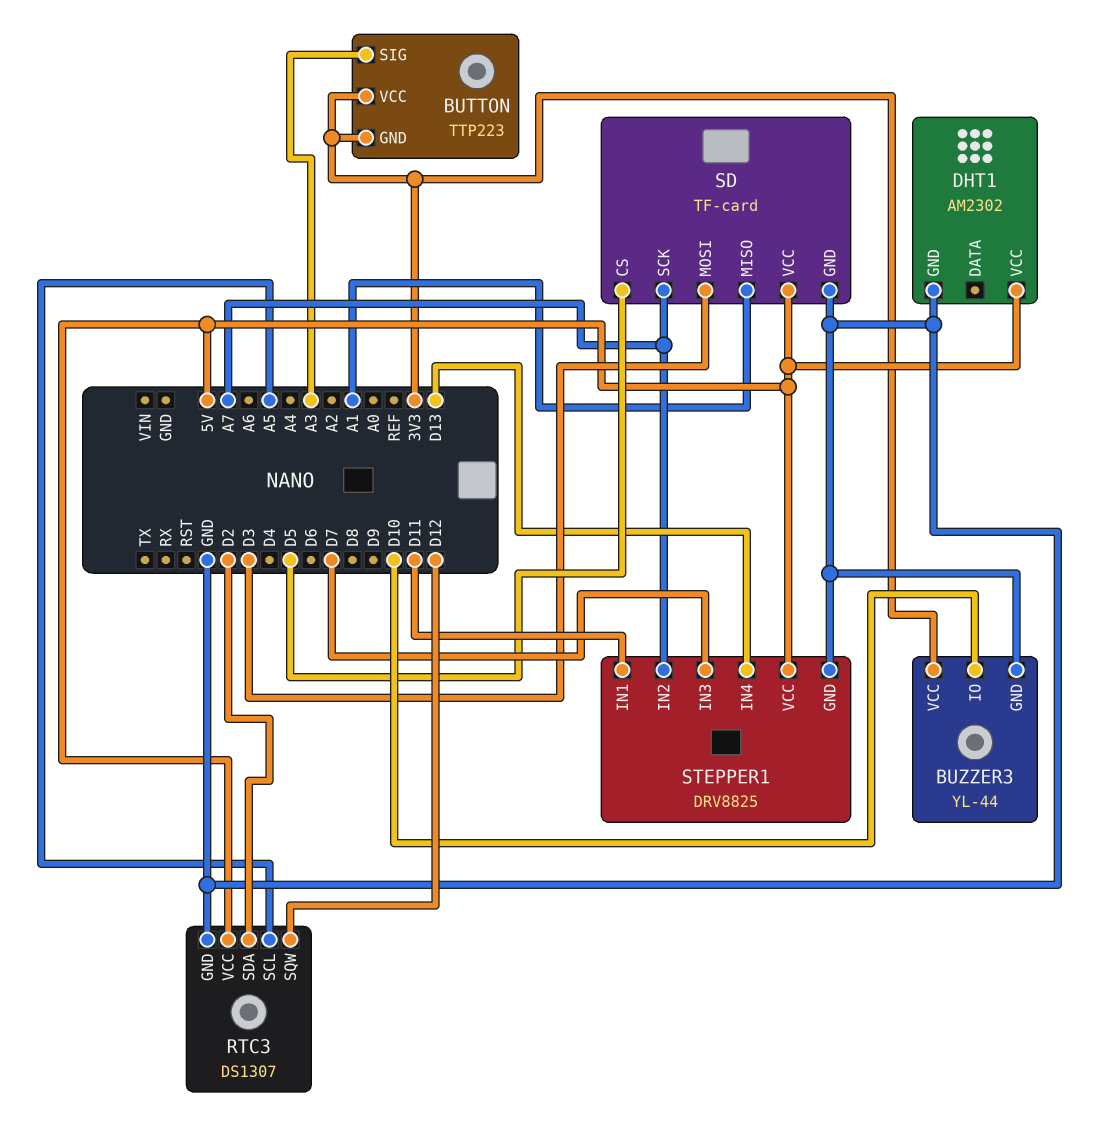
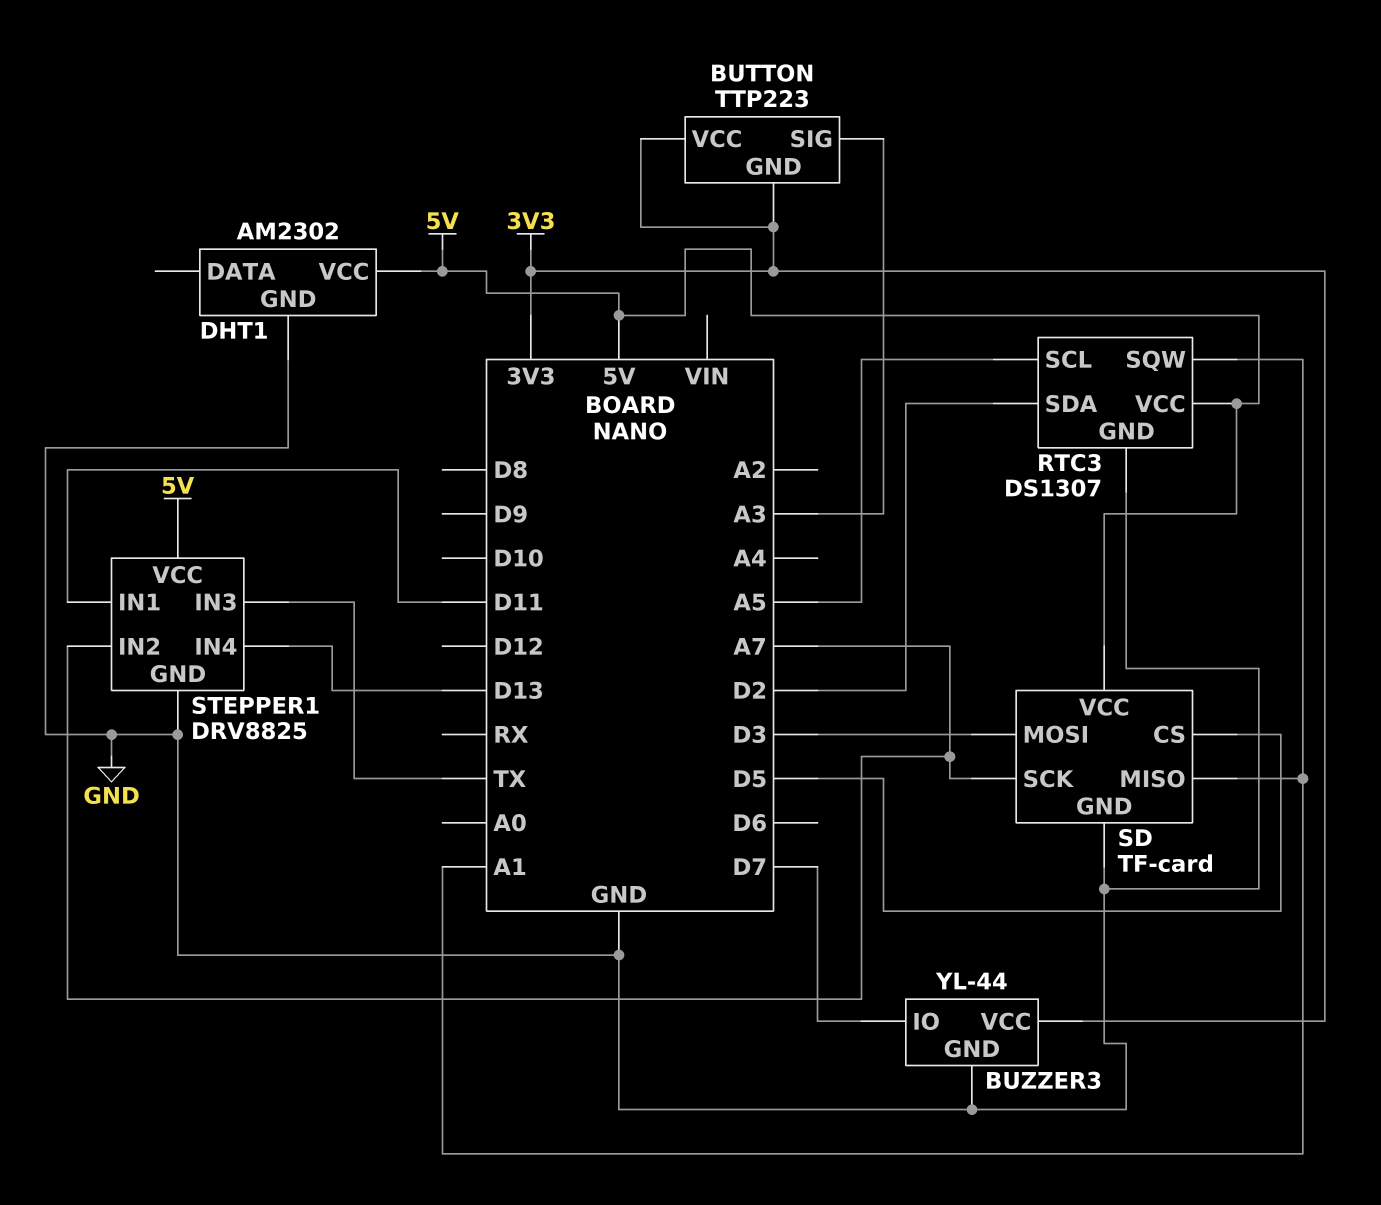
BUZZER3 pin IO: D10 -> D7
RTC3 pin SQW: D12 -> A1
STEPPER1 pin IN3: D7 -> TX

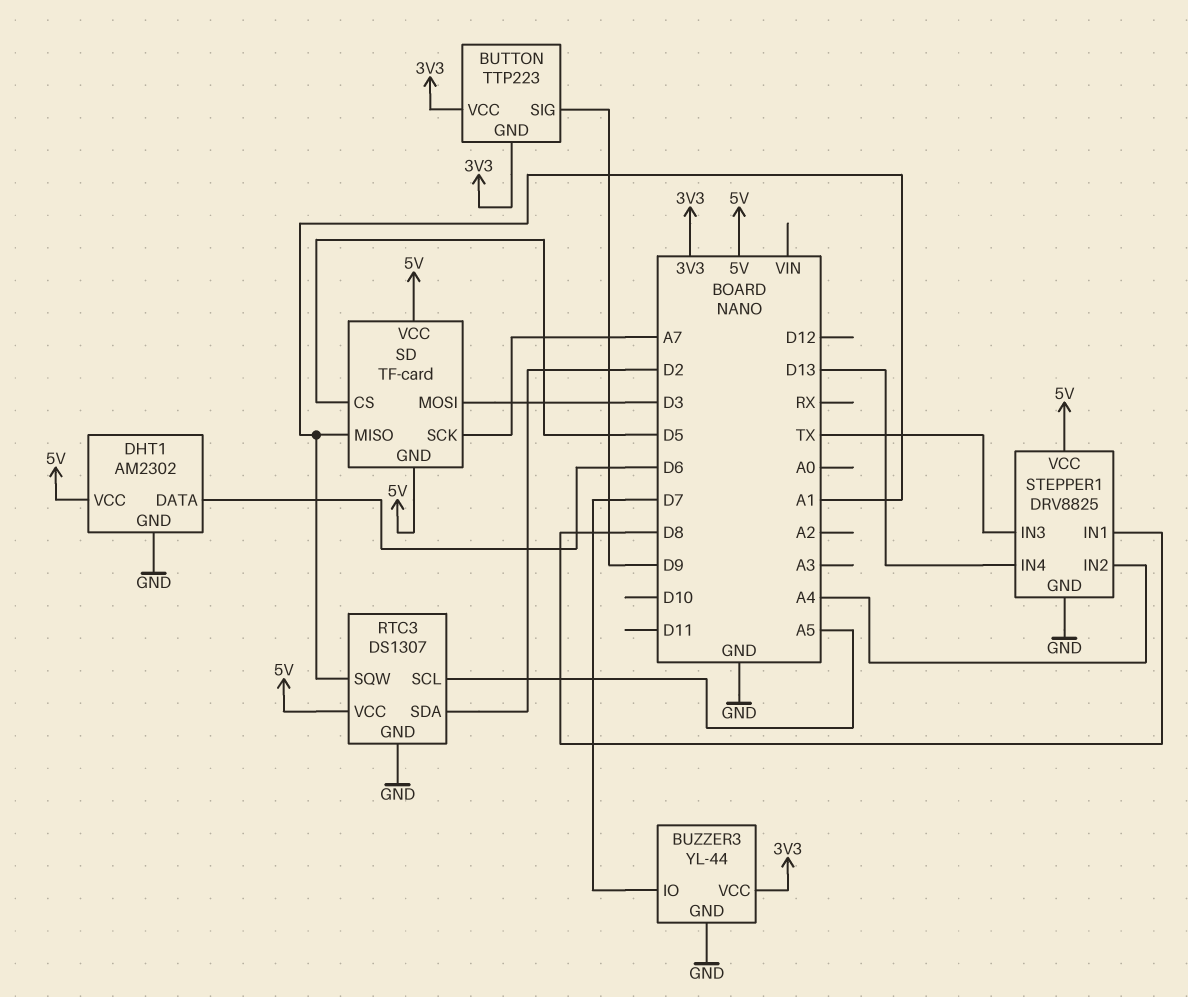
BUTTON pin SIG: A3 -> D9
DHT1 pin DATA: none -> D6
SD pin GND: GND -> 5V
STEPPER1 pin IN1: D11 -> D8
STEPPER1 pin IN2: A7 -> A4

